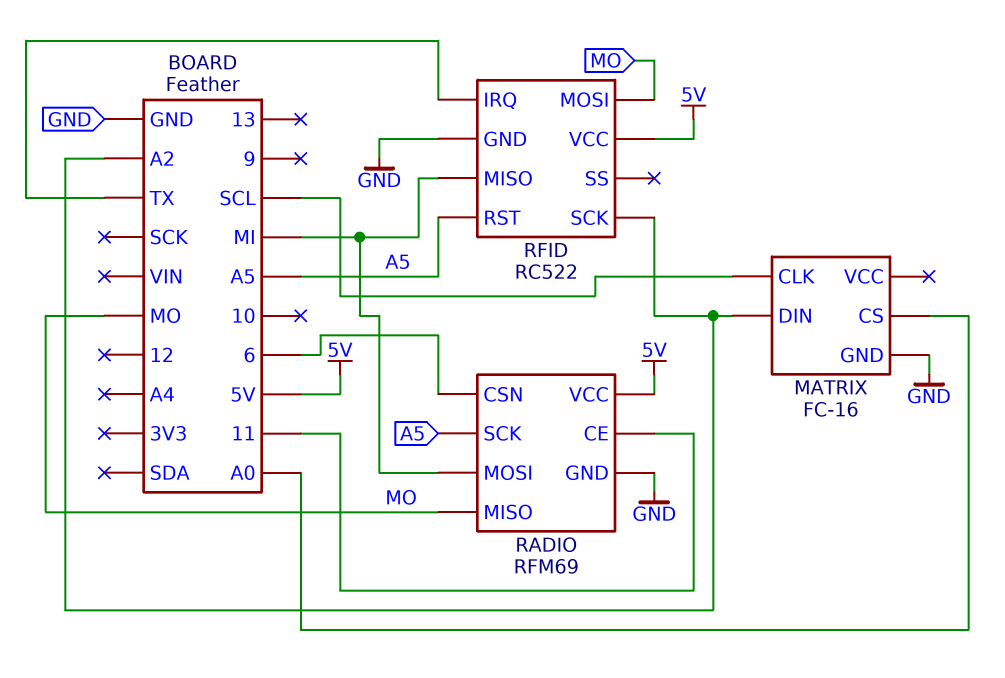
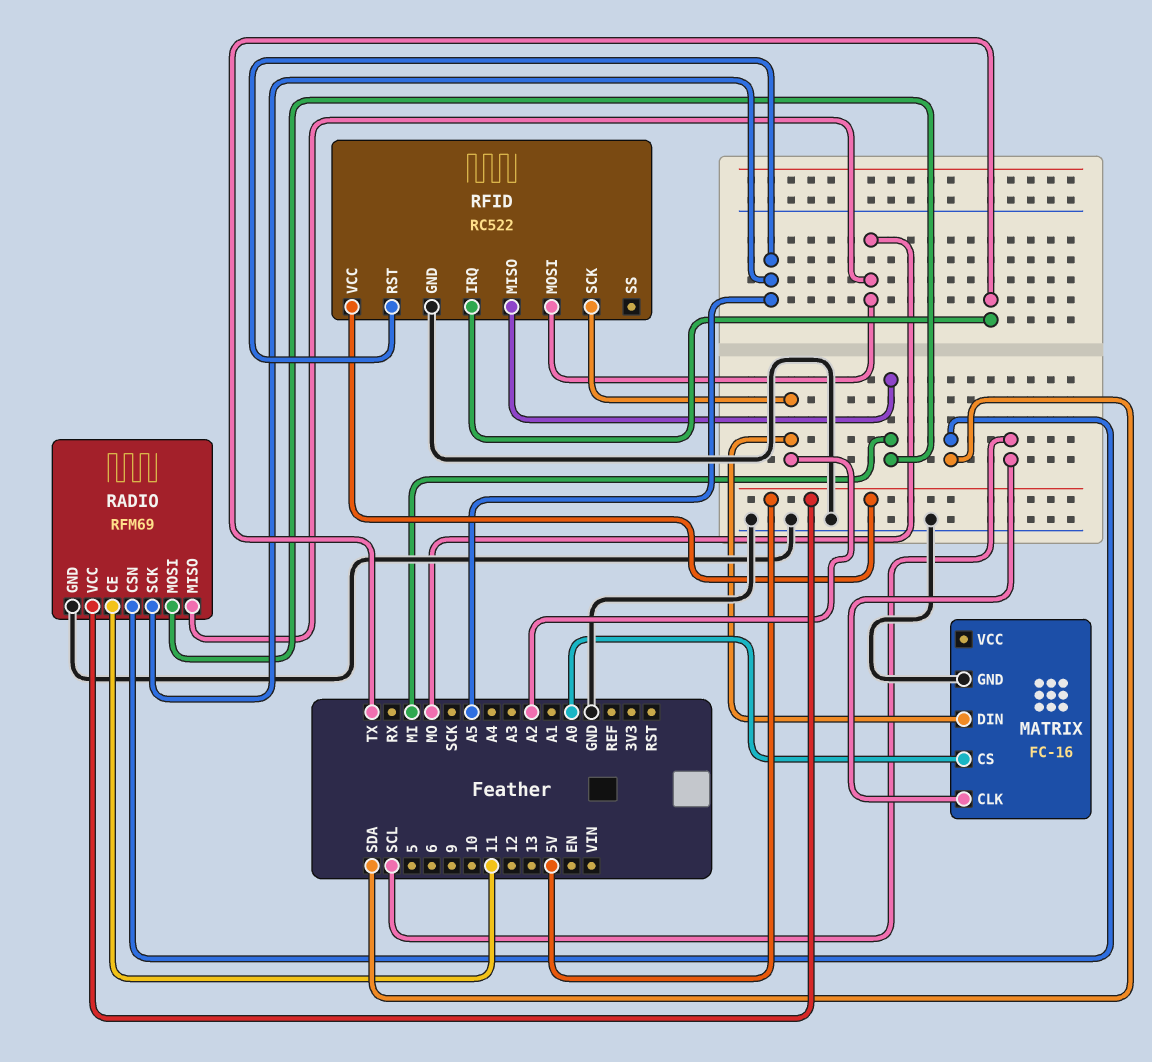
RADIO pin CSN: 6 -> SDA

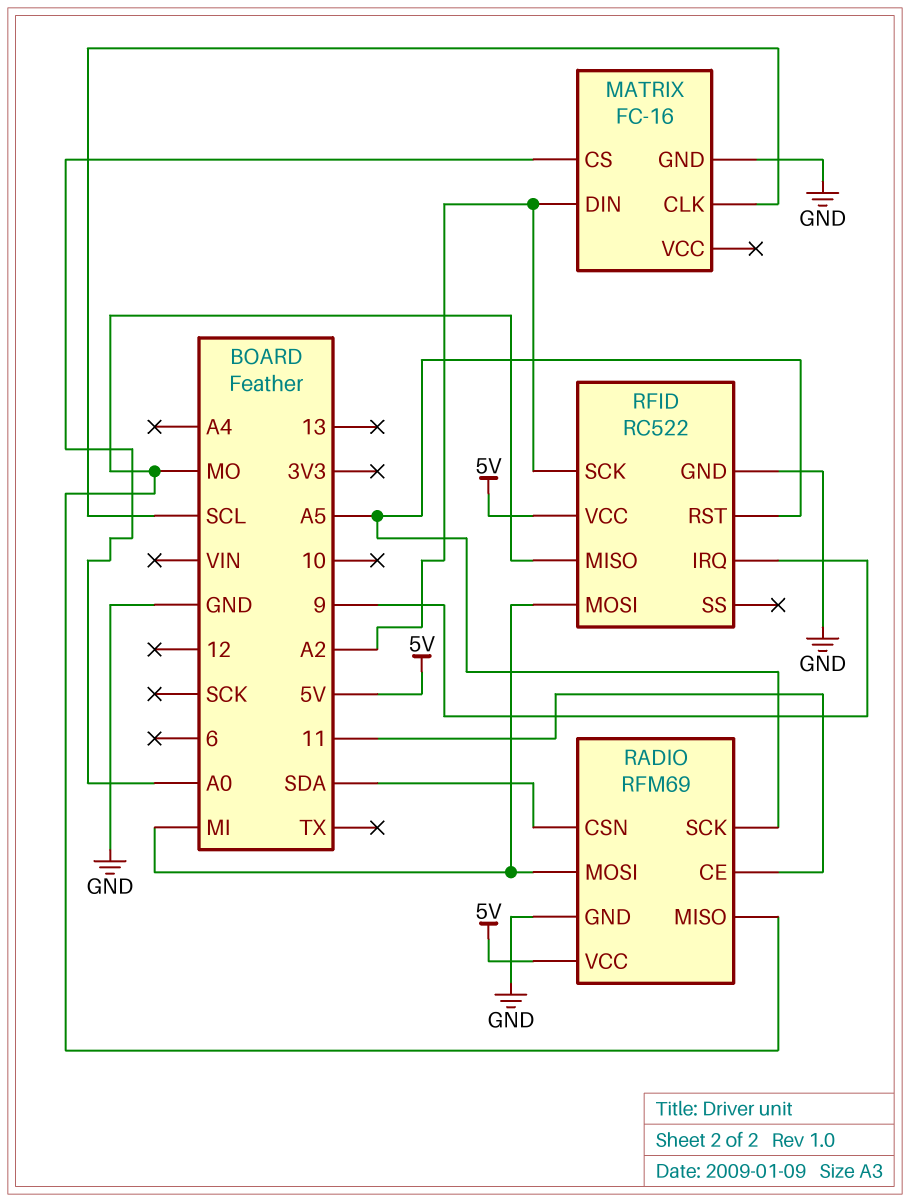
RFID pin IRQ: TX -> 9
RFID pin MISO: MI -> MO
RFID pin MOSI: MO -> MI

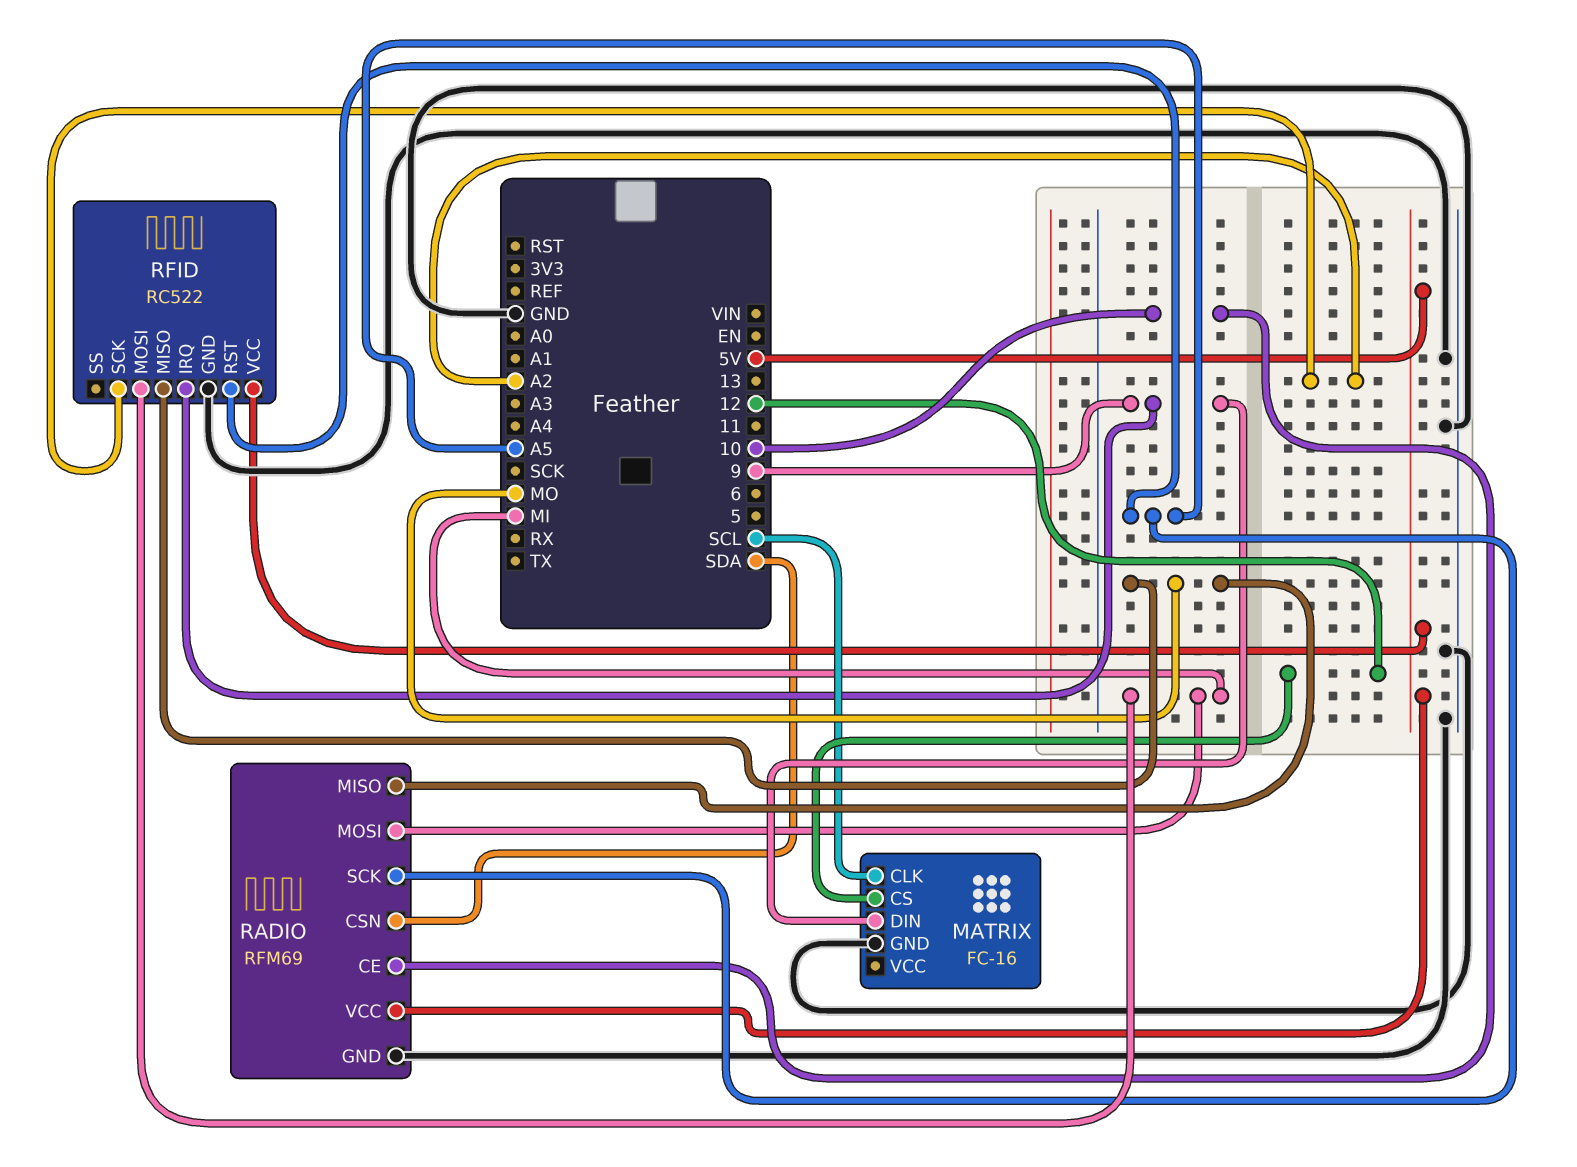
MATRIX pin CS: A0 -> 12
MATRIX pin DIN: A2 -> 9
RADIO pin CE: 11 -> 10

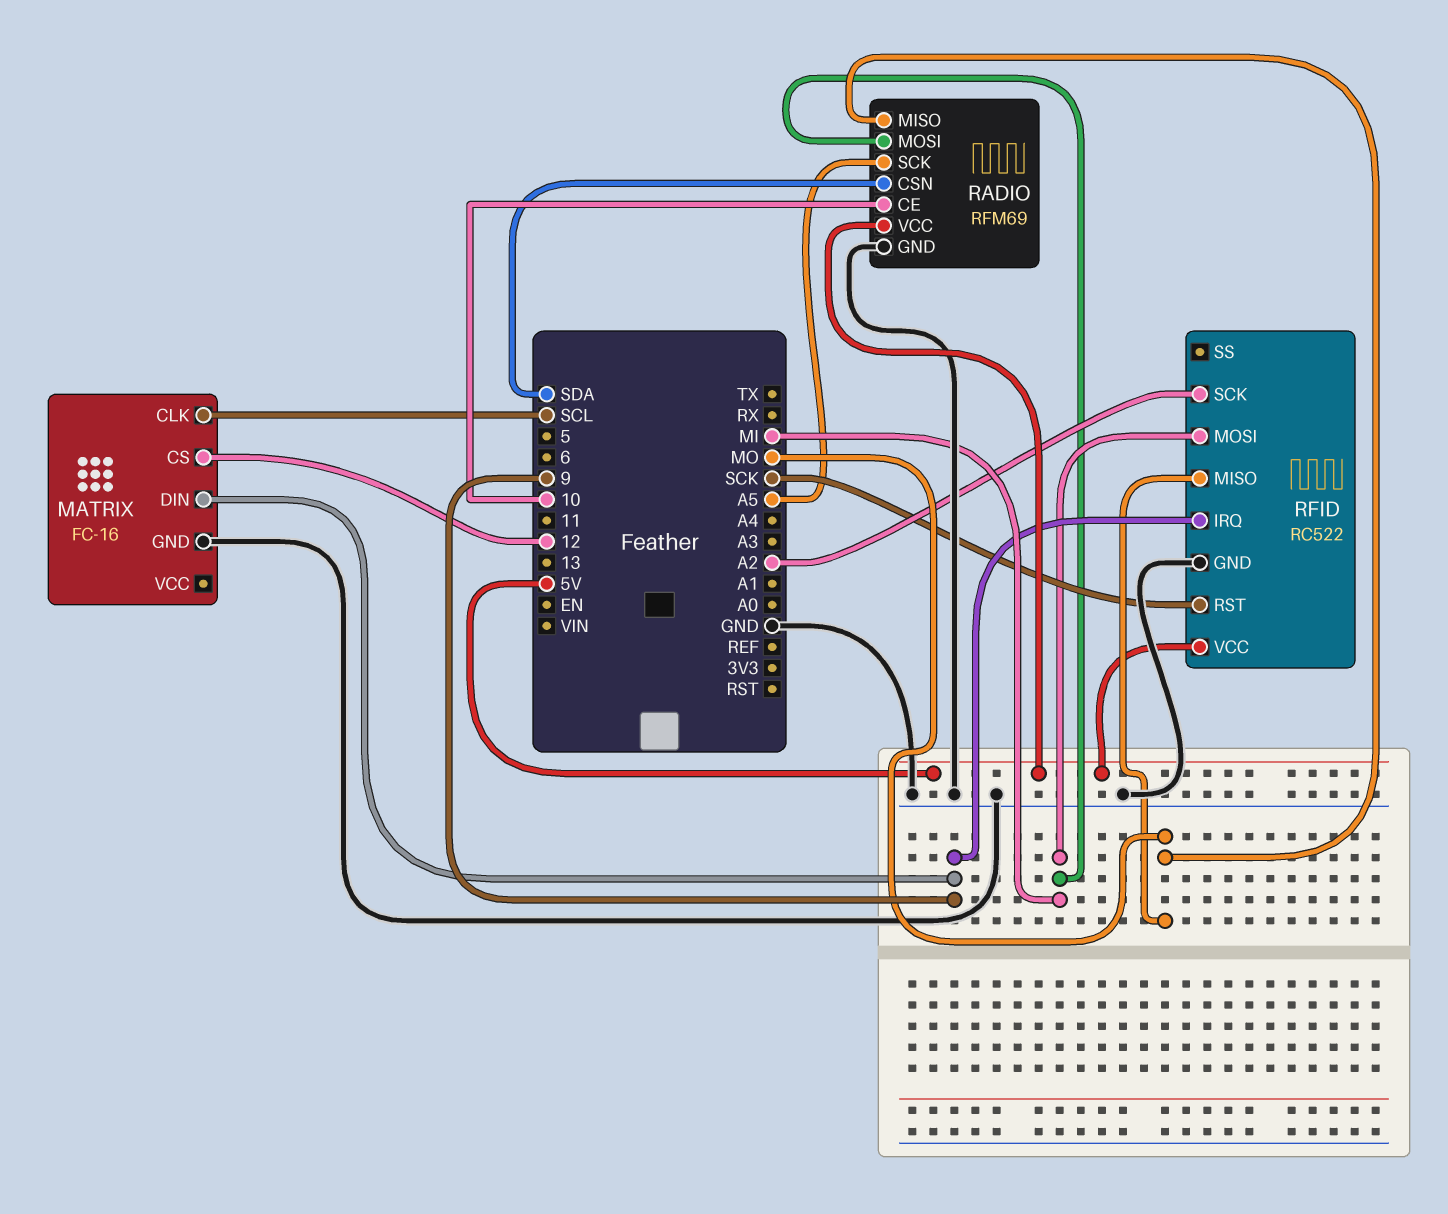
RFID pin RST: A5 -> SCK

